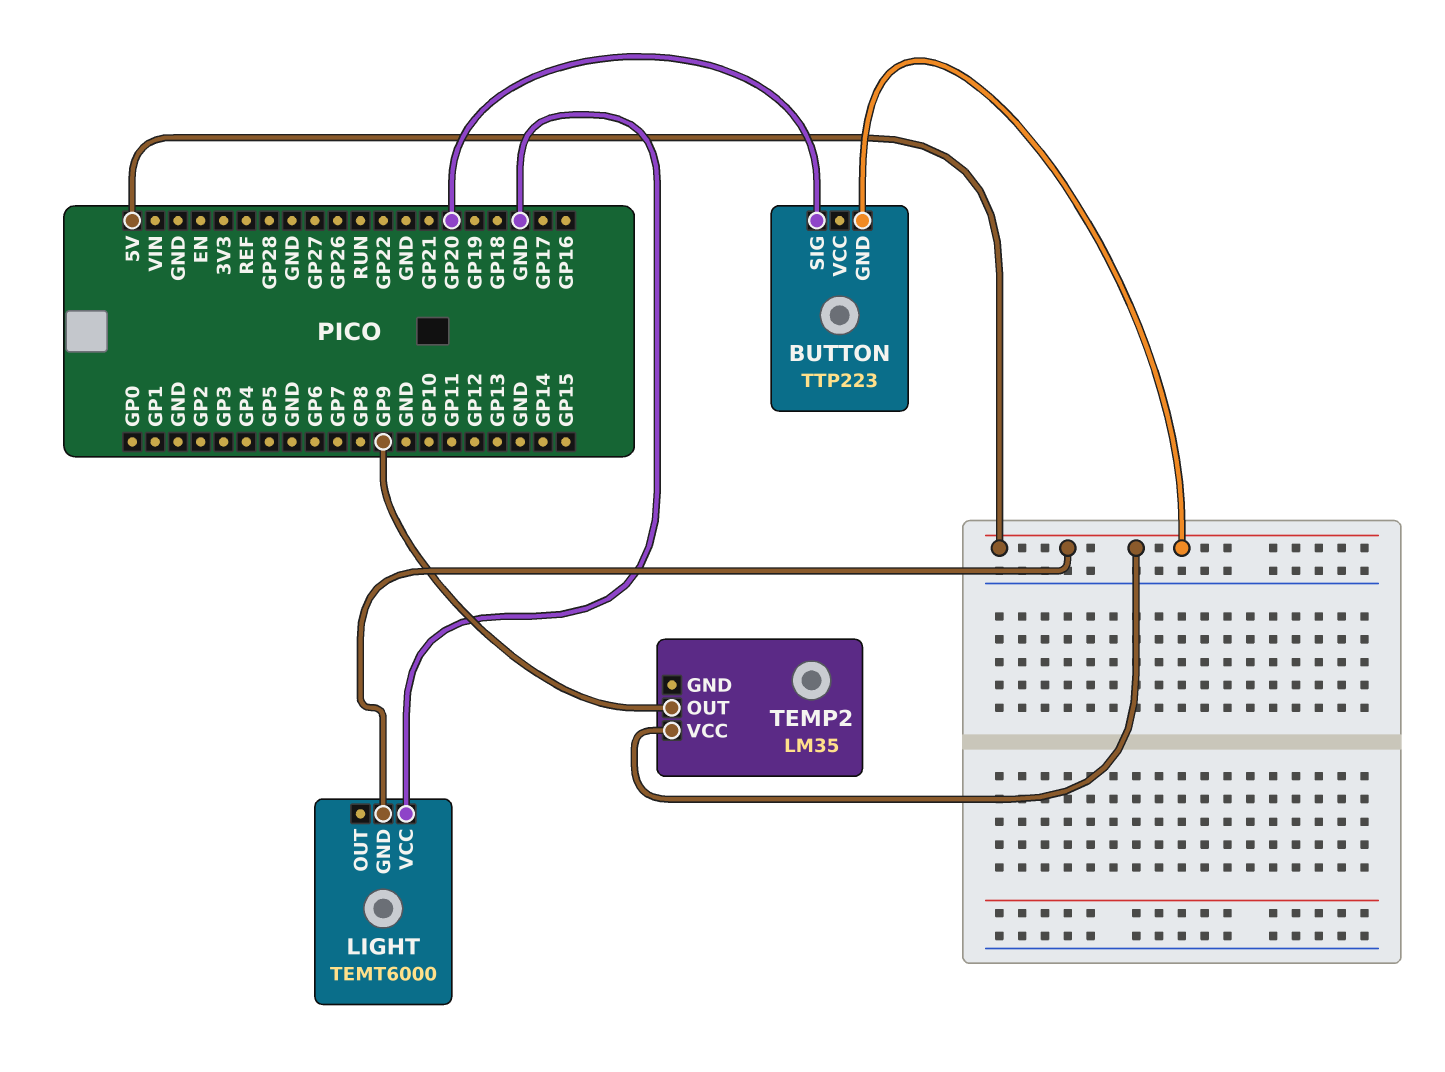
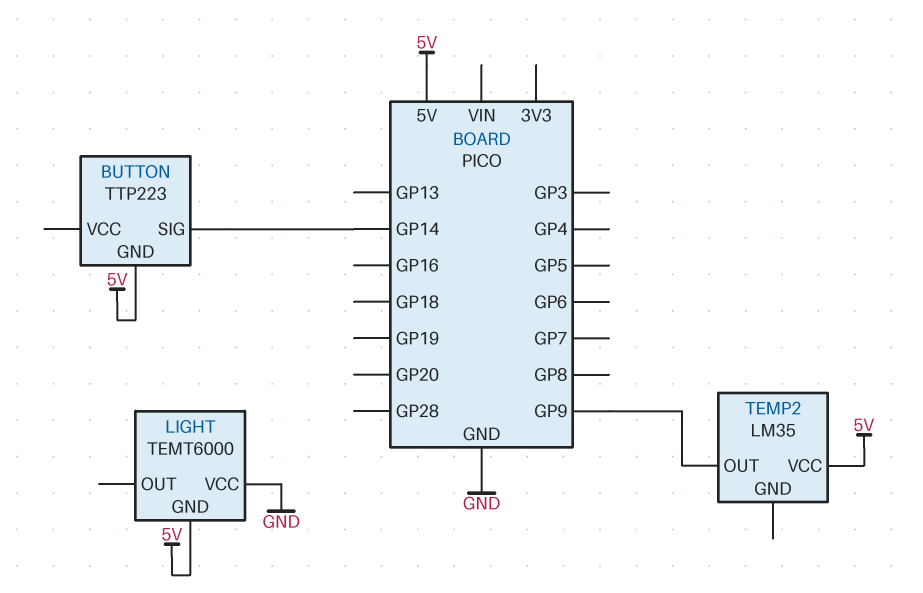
BUTTON pin SIG: GP20 -> GP14

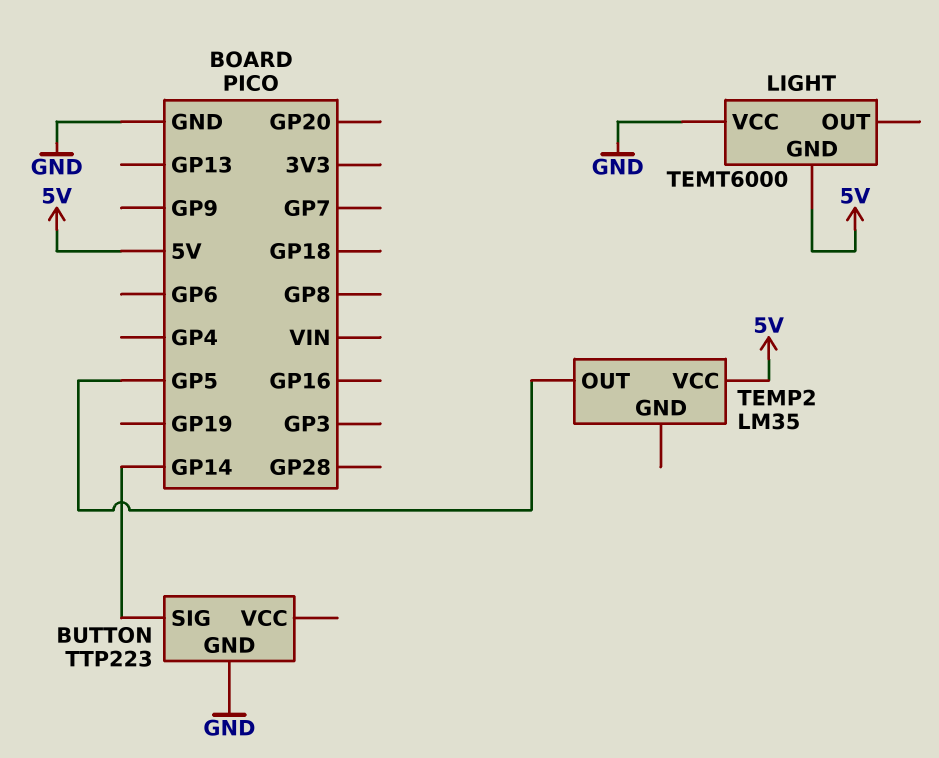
BUTTON pin GND: 5V -> GND
TEMP2 pin OUT: GP9 -> GP5

